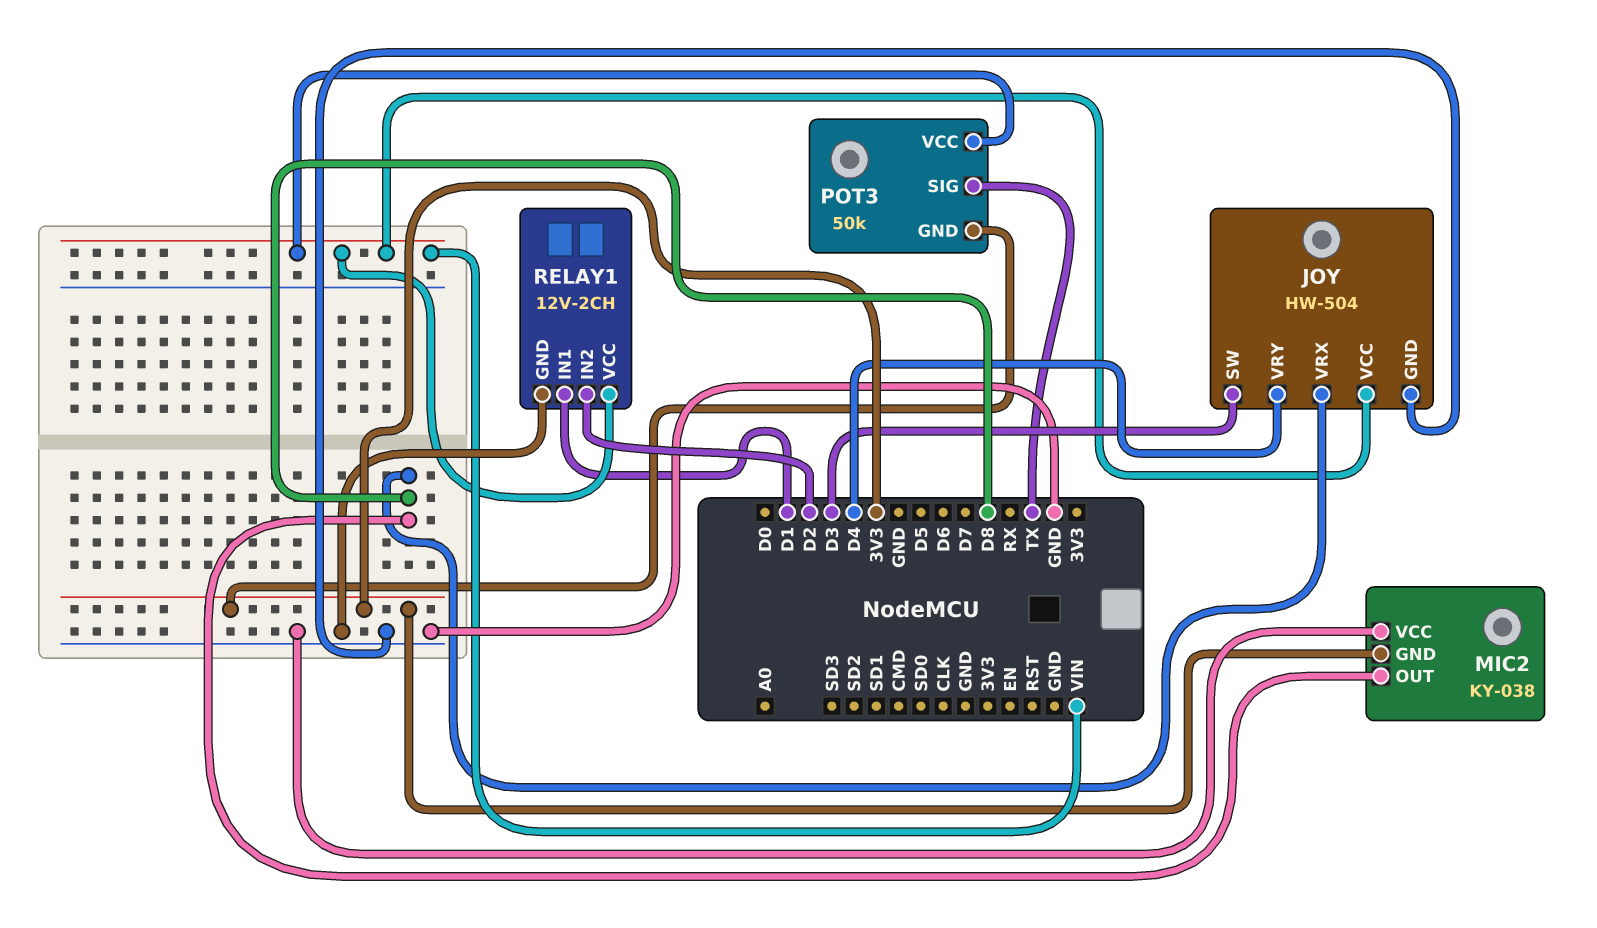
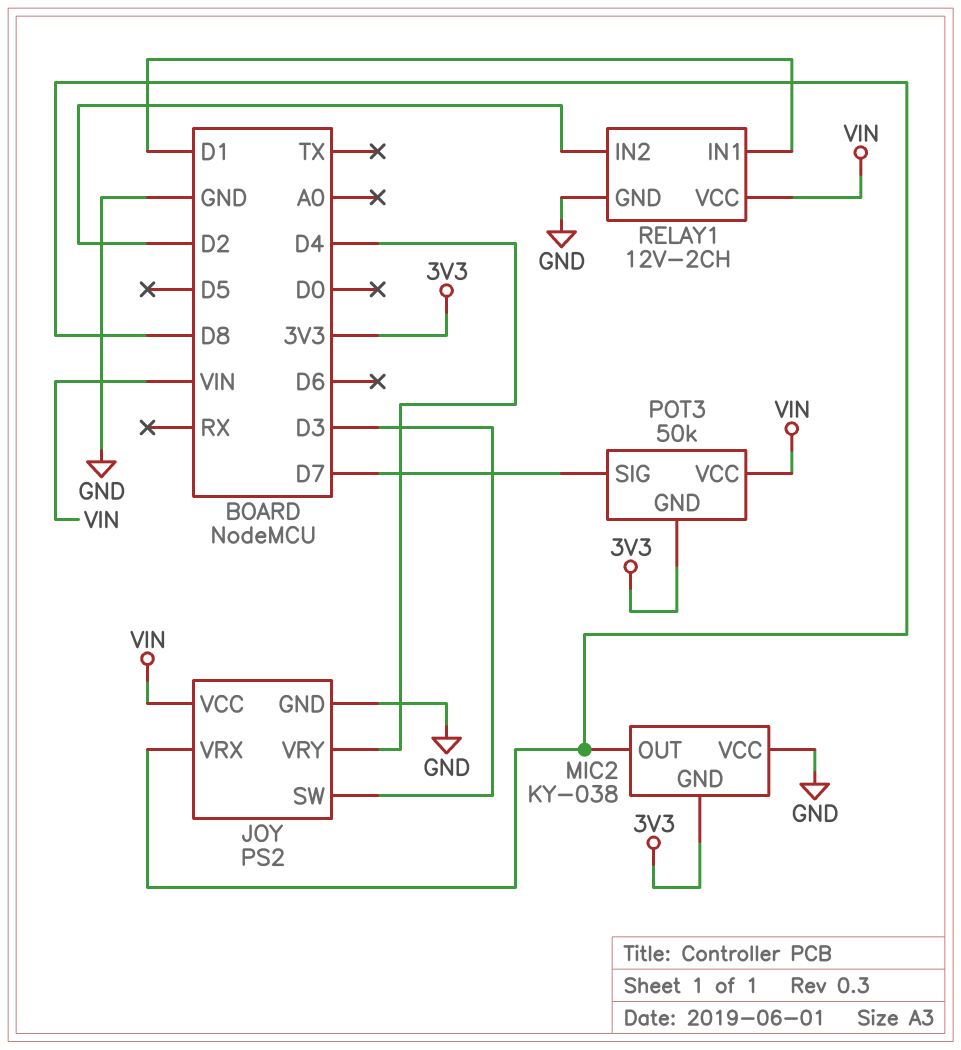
JOY: HW-504 -> PS2
POT3 pin SIG: TX -> D7

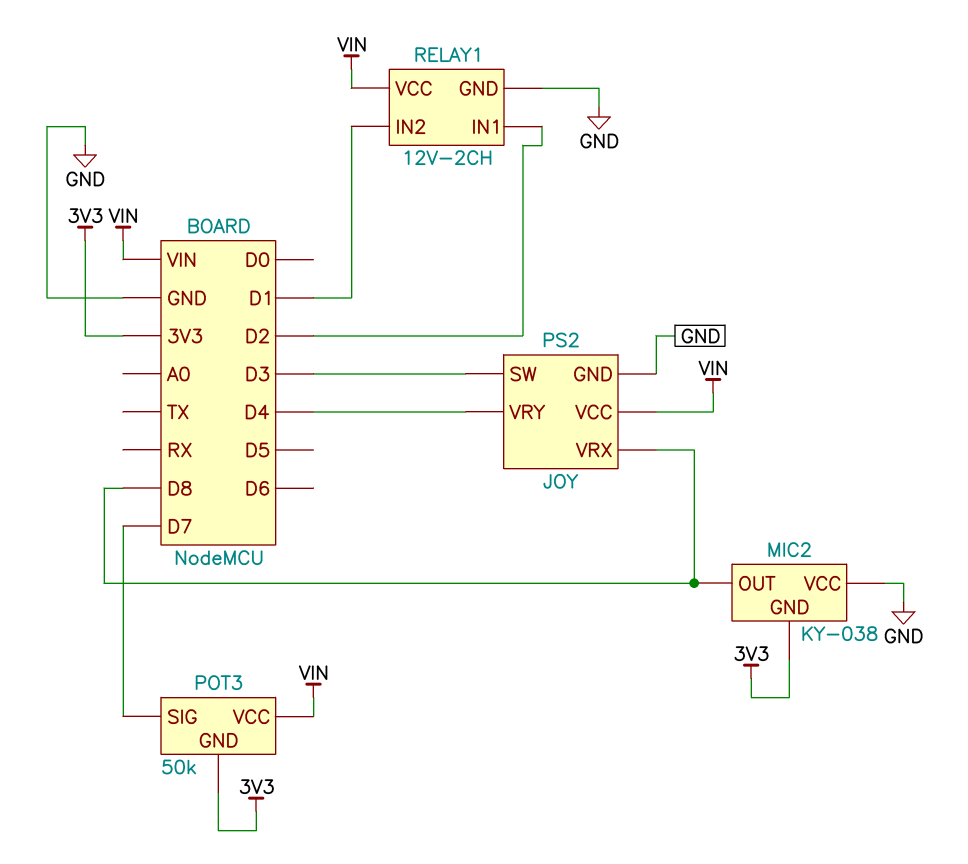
RELAY1 pin IN1: D1 -> D2
RELAY1 pin IN2: D2 -> D1

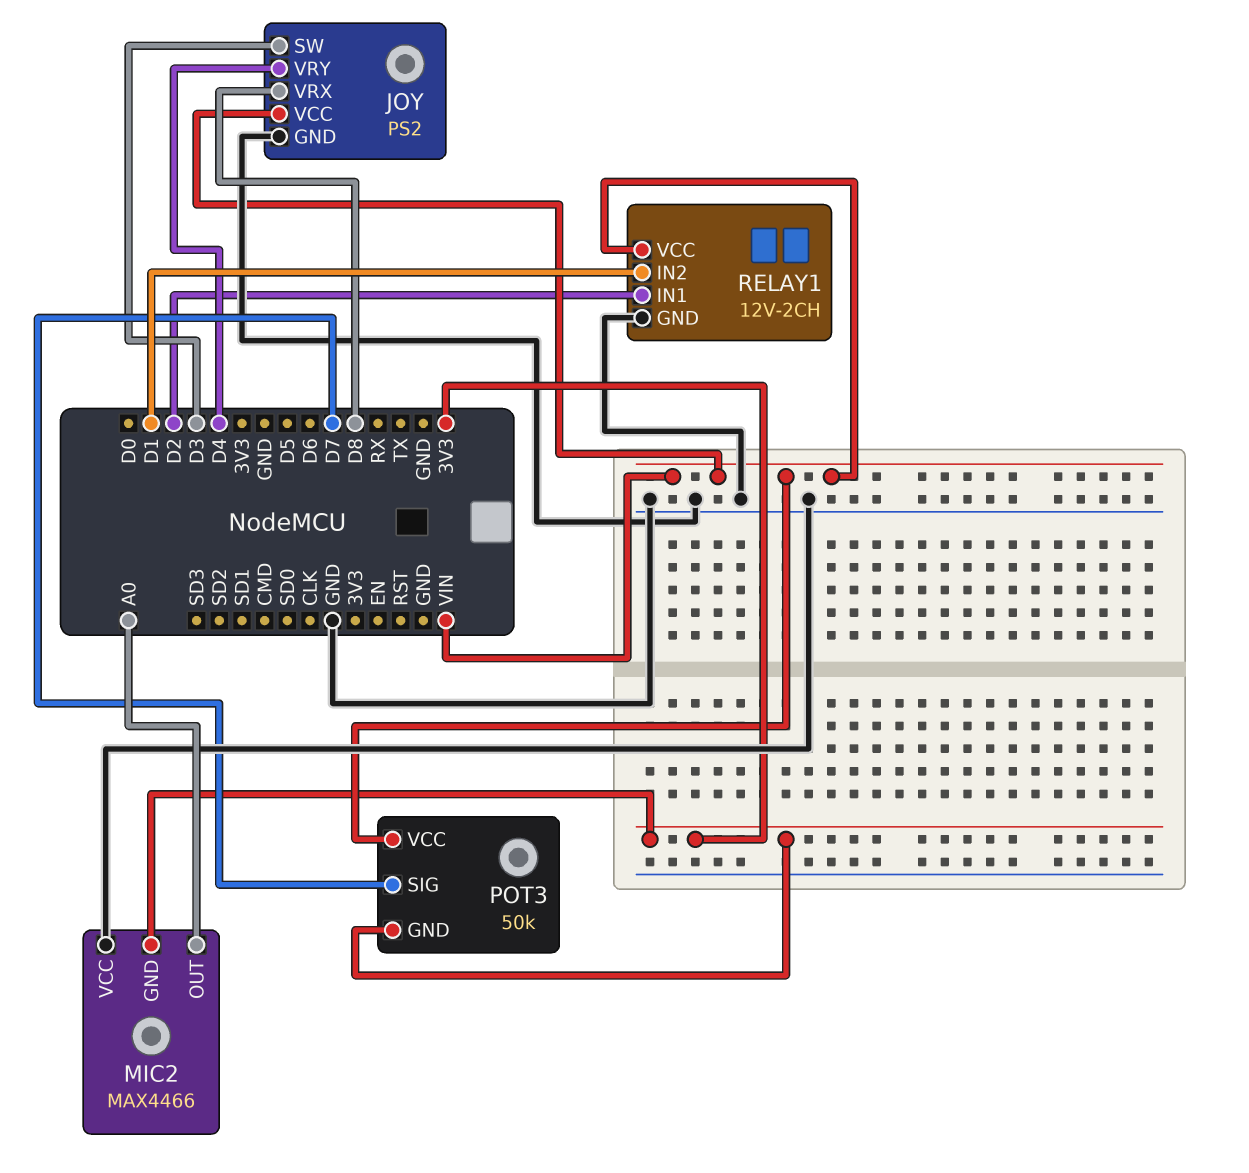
MIC2: KY-038 -> MAX4466
MIC2 pin OUT: D8 -> A0

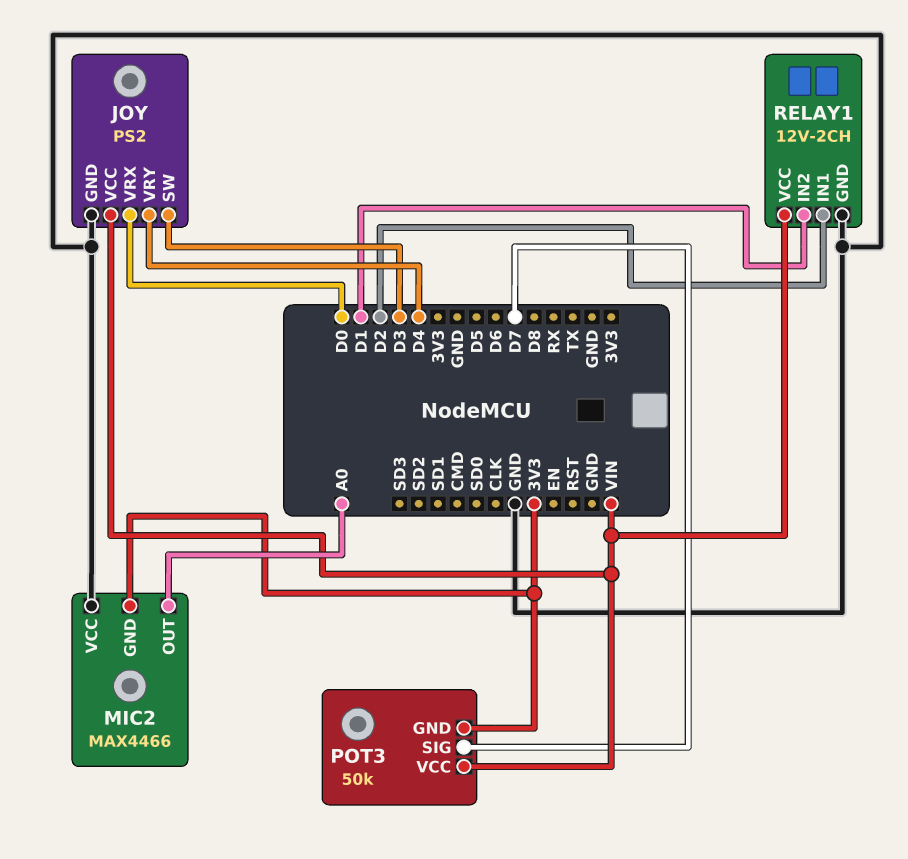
JOY pin VRX: D8 -> D0

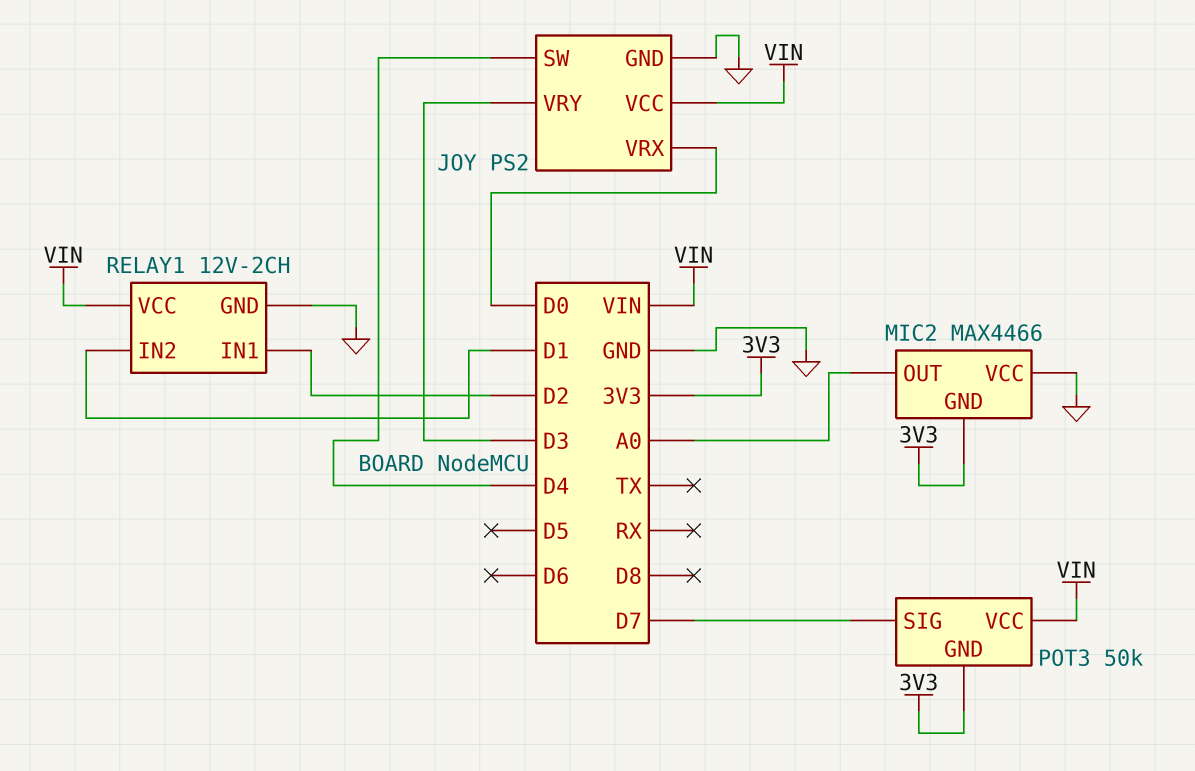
JOY pin SW: D3 -> D4
JOY pin VRY: D4 -> D3

